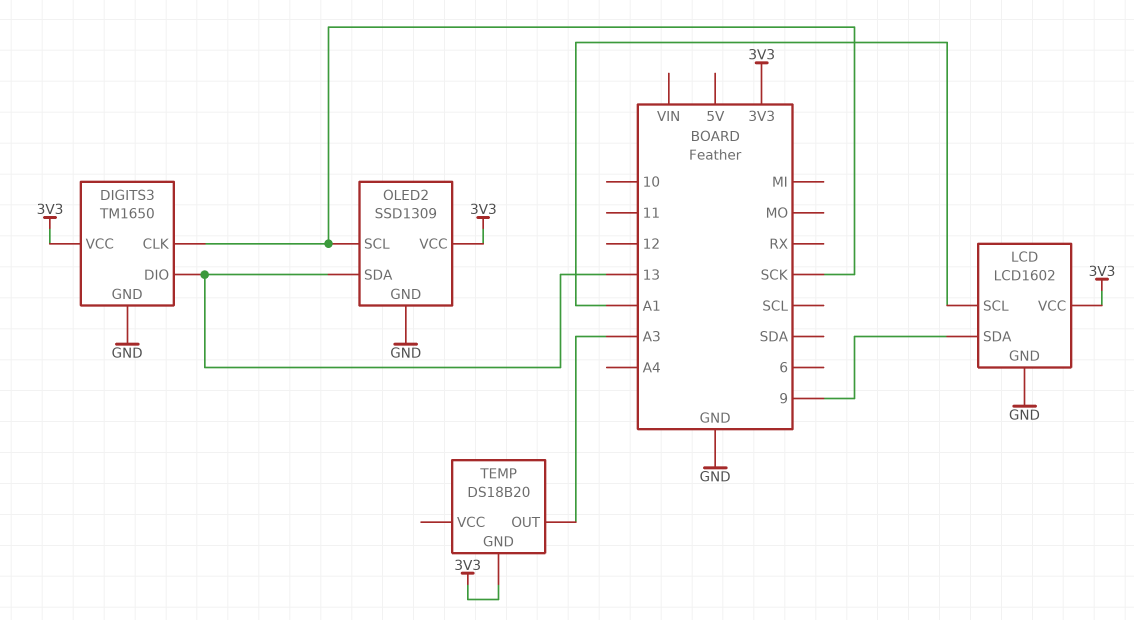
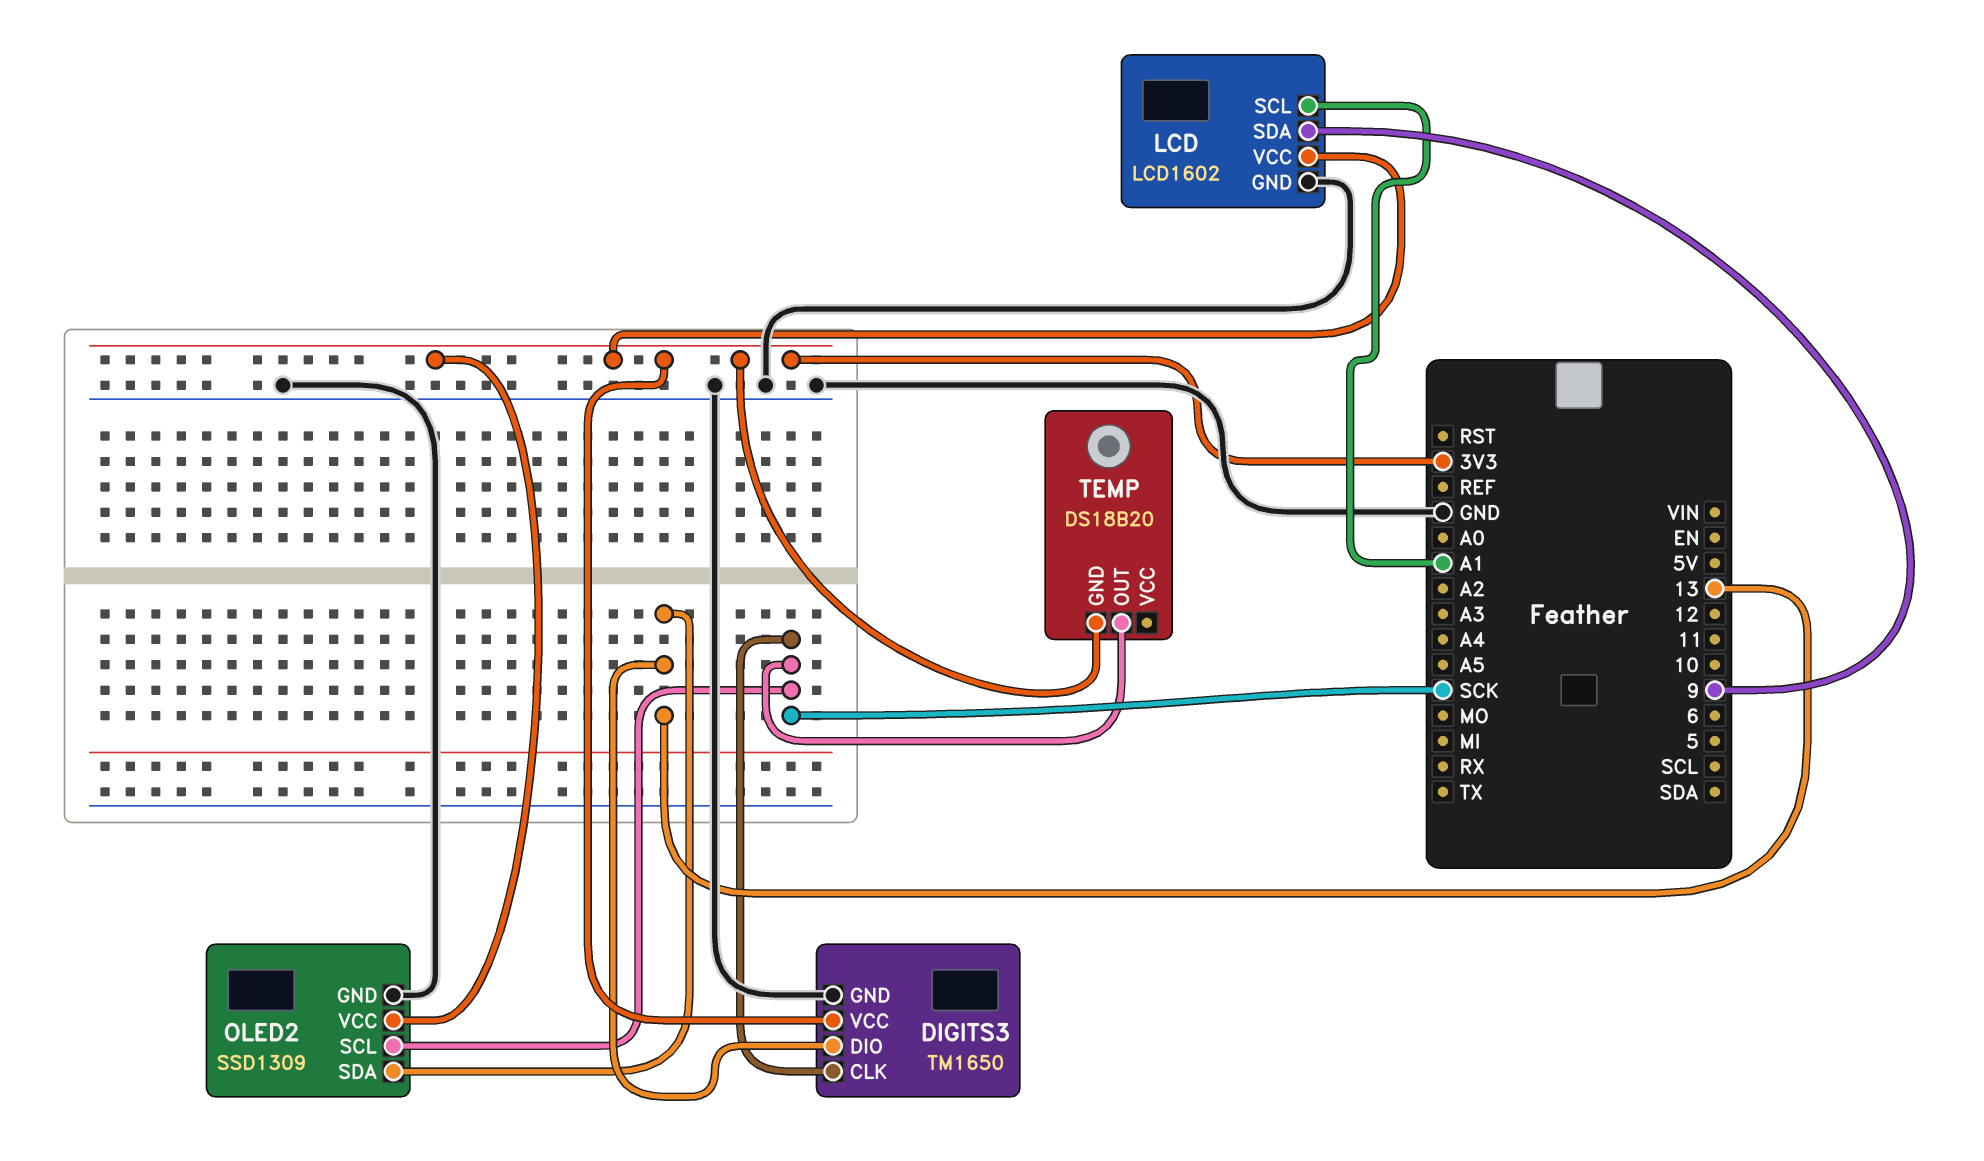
TEMP pin OUT: A3 -> SCK

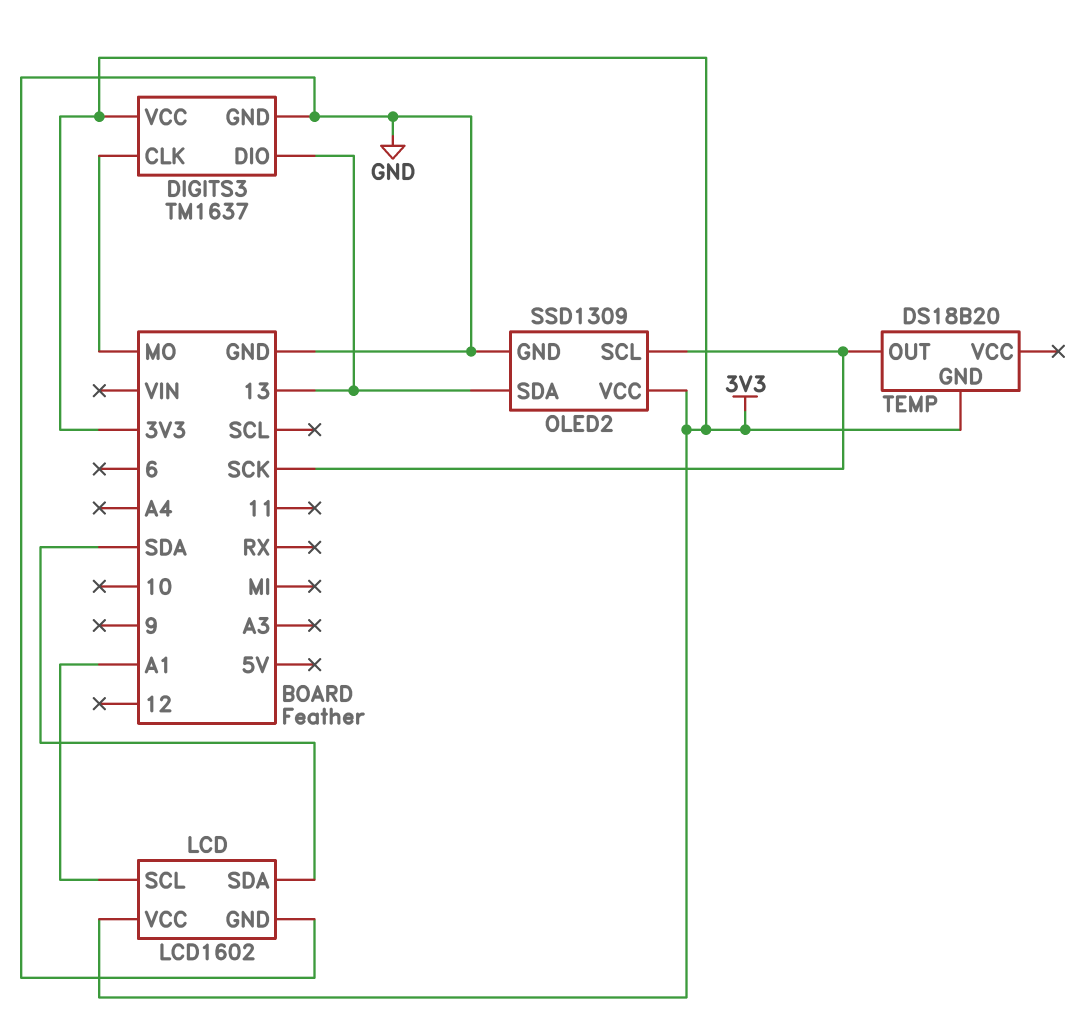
DIGITS3: TM1650 -> TM1637
DIGITS3 pin CLK: SCK -> MO
LCD pin SDA: 9 -> SDA

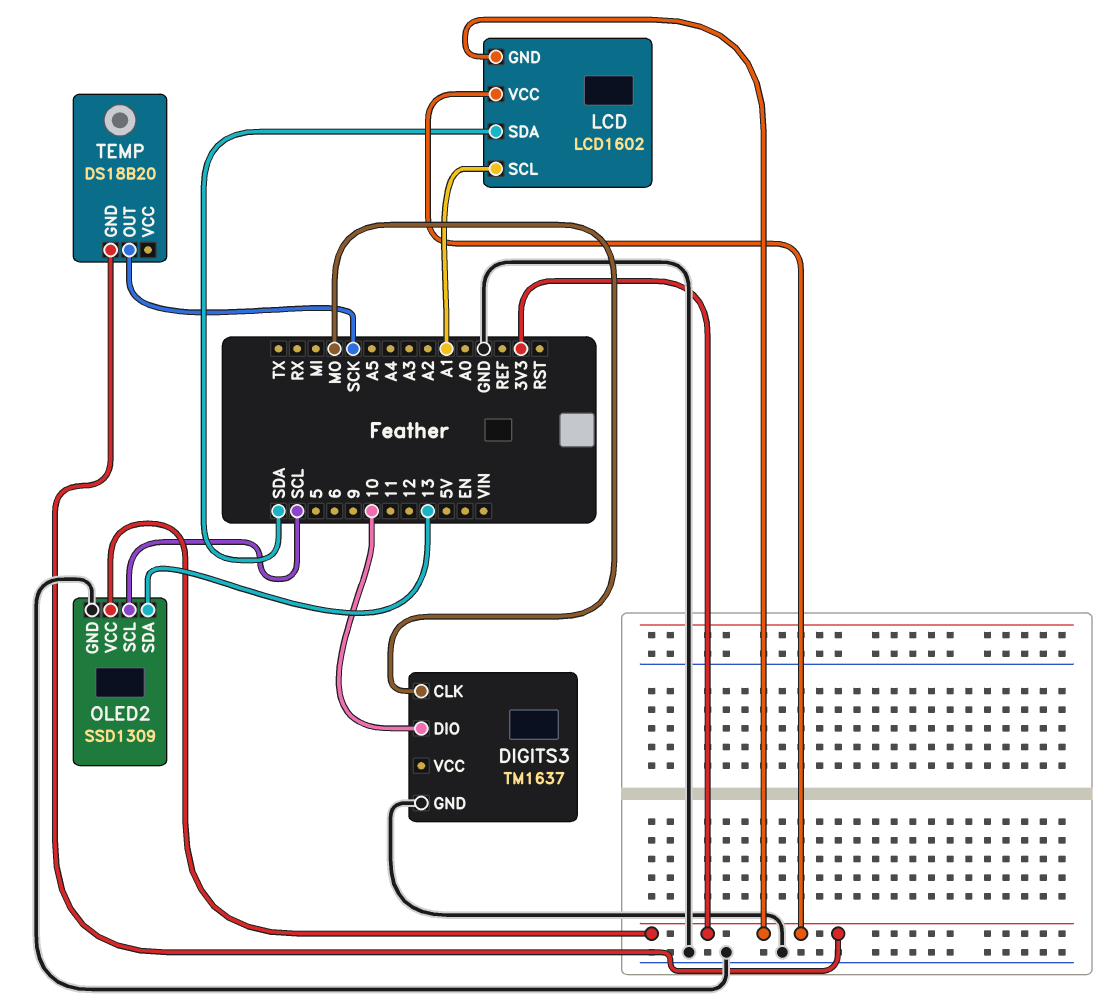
DIGITS3 pin DIO: 13 -> 10
DIGITS3 pin VCC: 3V3 -> none
LCD pin GND: GND -> 3V3
OLED2 pin SCL: SCK -> SCL

